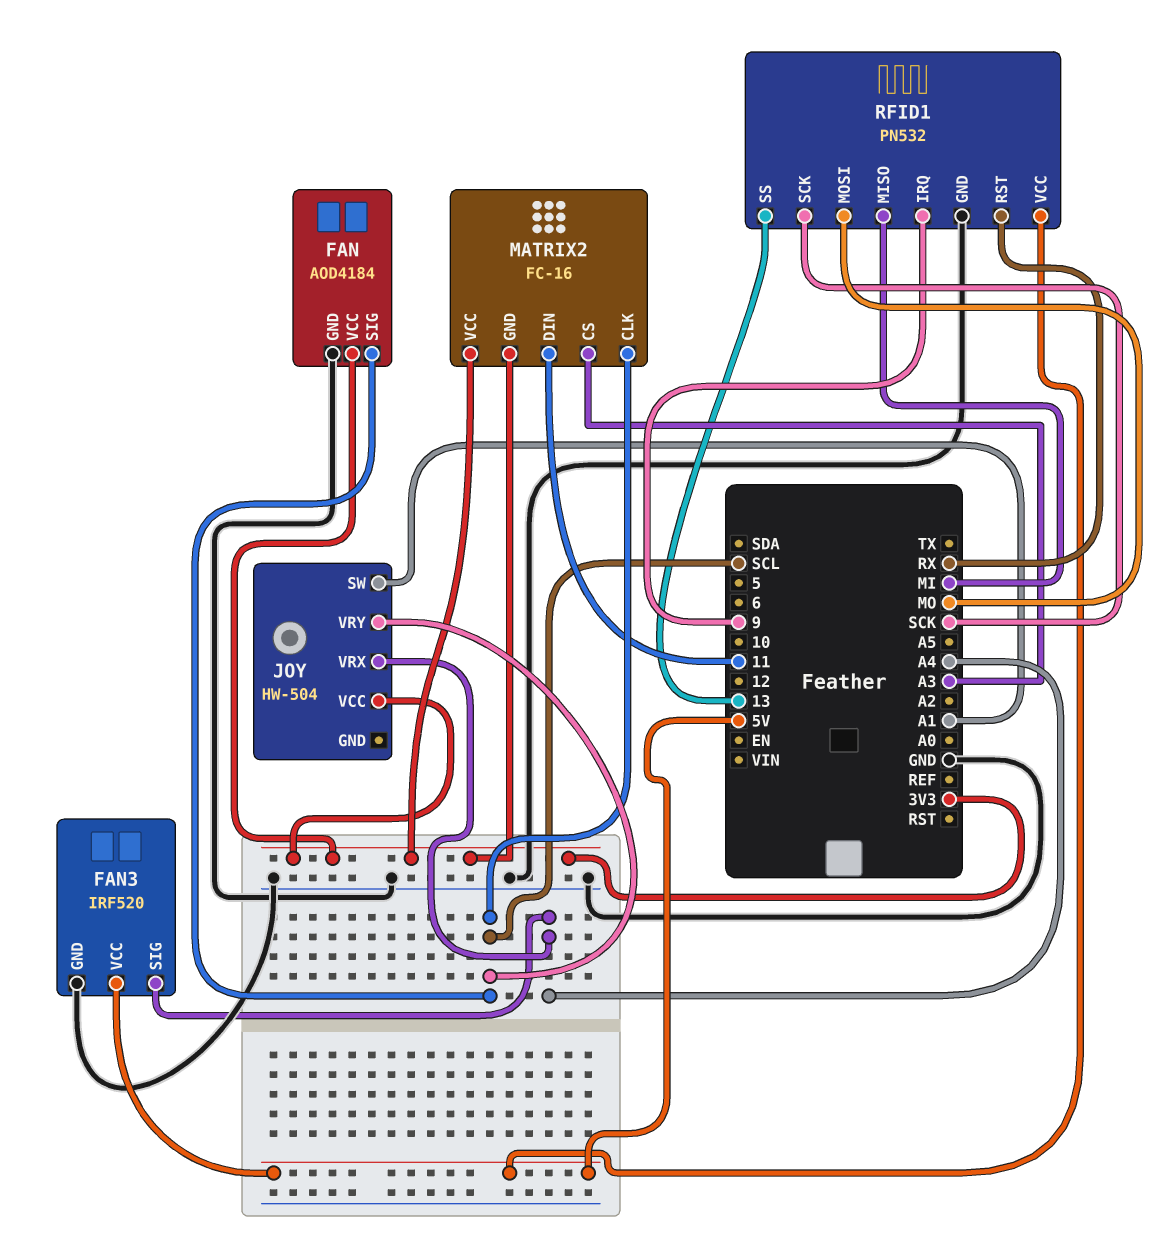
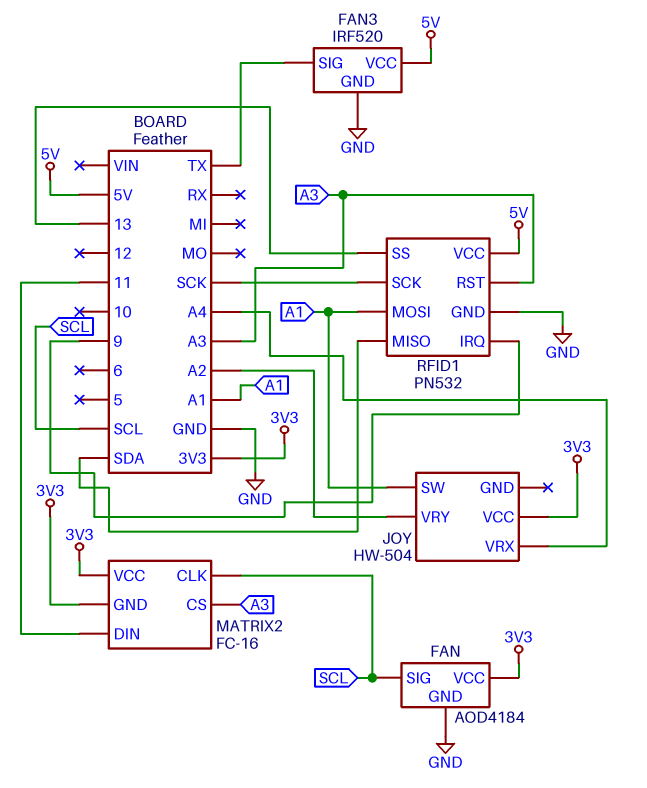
FAN3 pin SIG: A4 -> TX
JOY pin VRY: SCL -> A2
RFID1 pin MISO: MI -> SDA
RFID1 pin MOSI: MO -> A1
RFID1 pin RST: RX -> A3

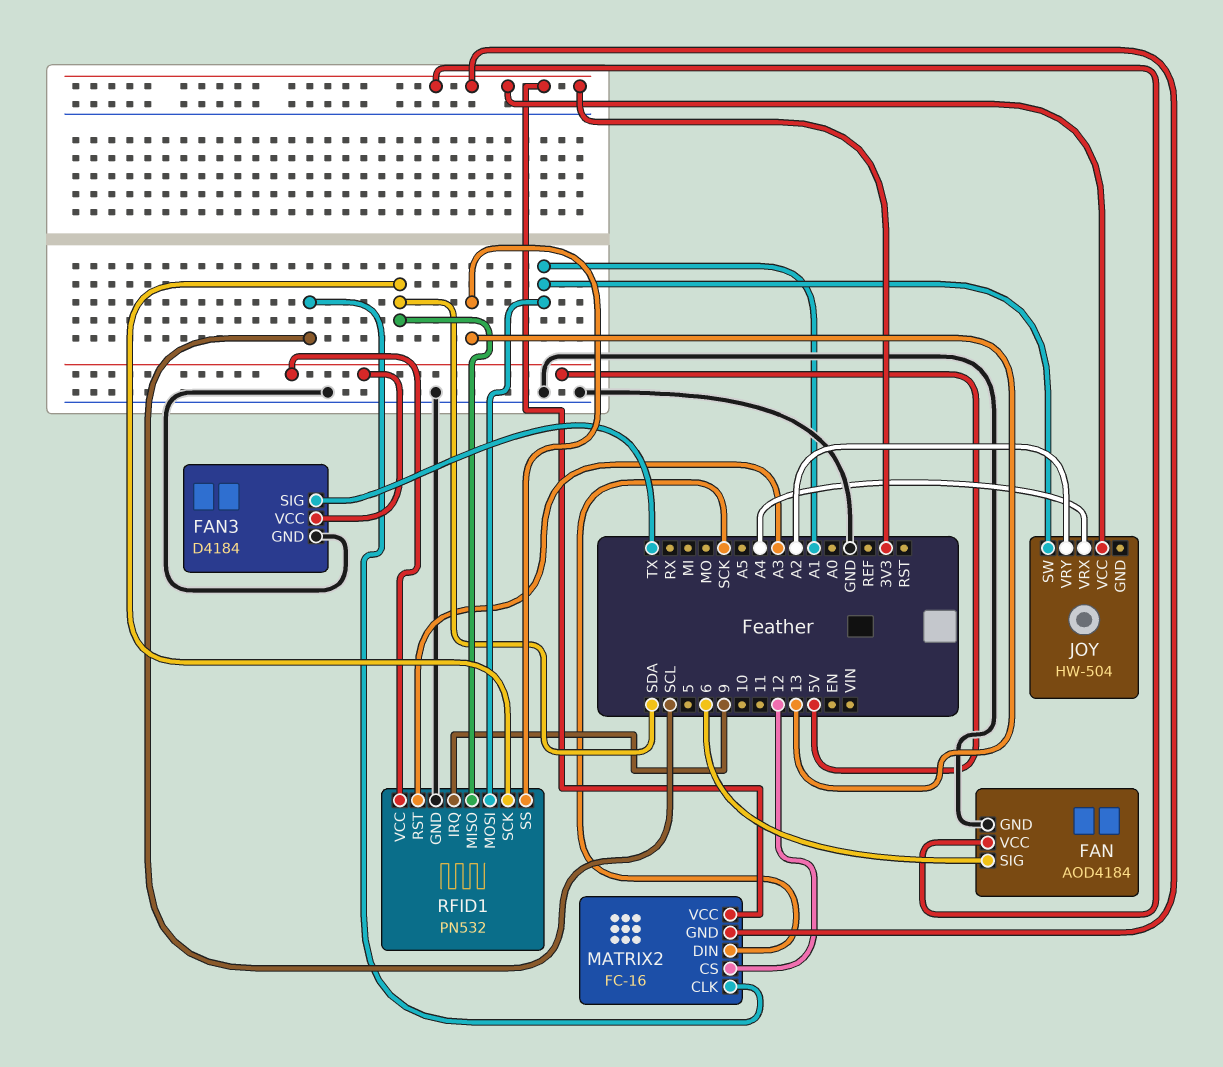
FAN pin SIG: SCL -> 6
FAN3: IRF520 -> D4184
MATRIX2 pin CS: A3 -> 12
MATRIX2 pin DIN: 11 -> SCK
RFID1 pin SCK: SCK -> SDA

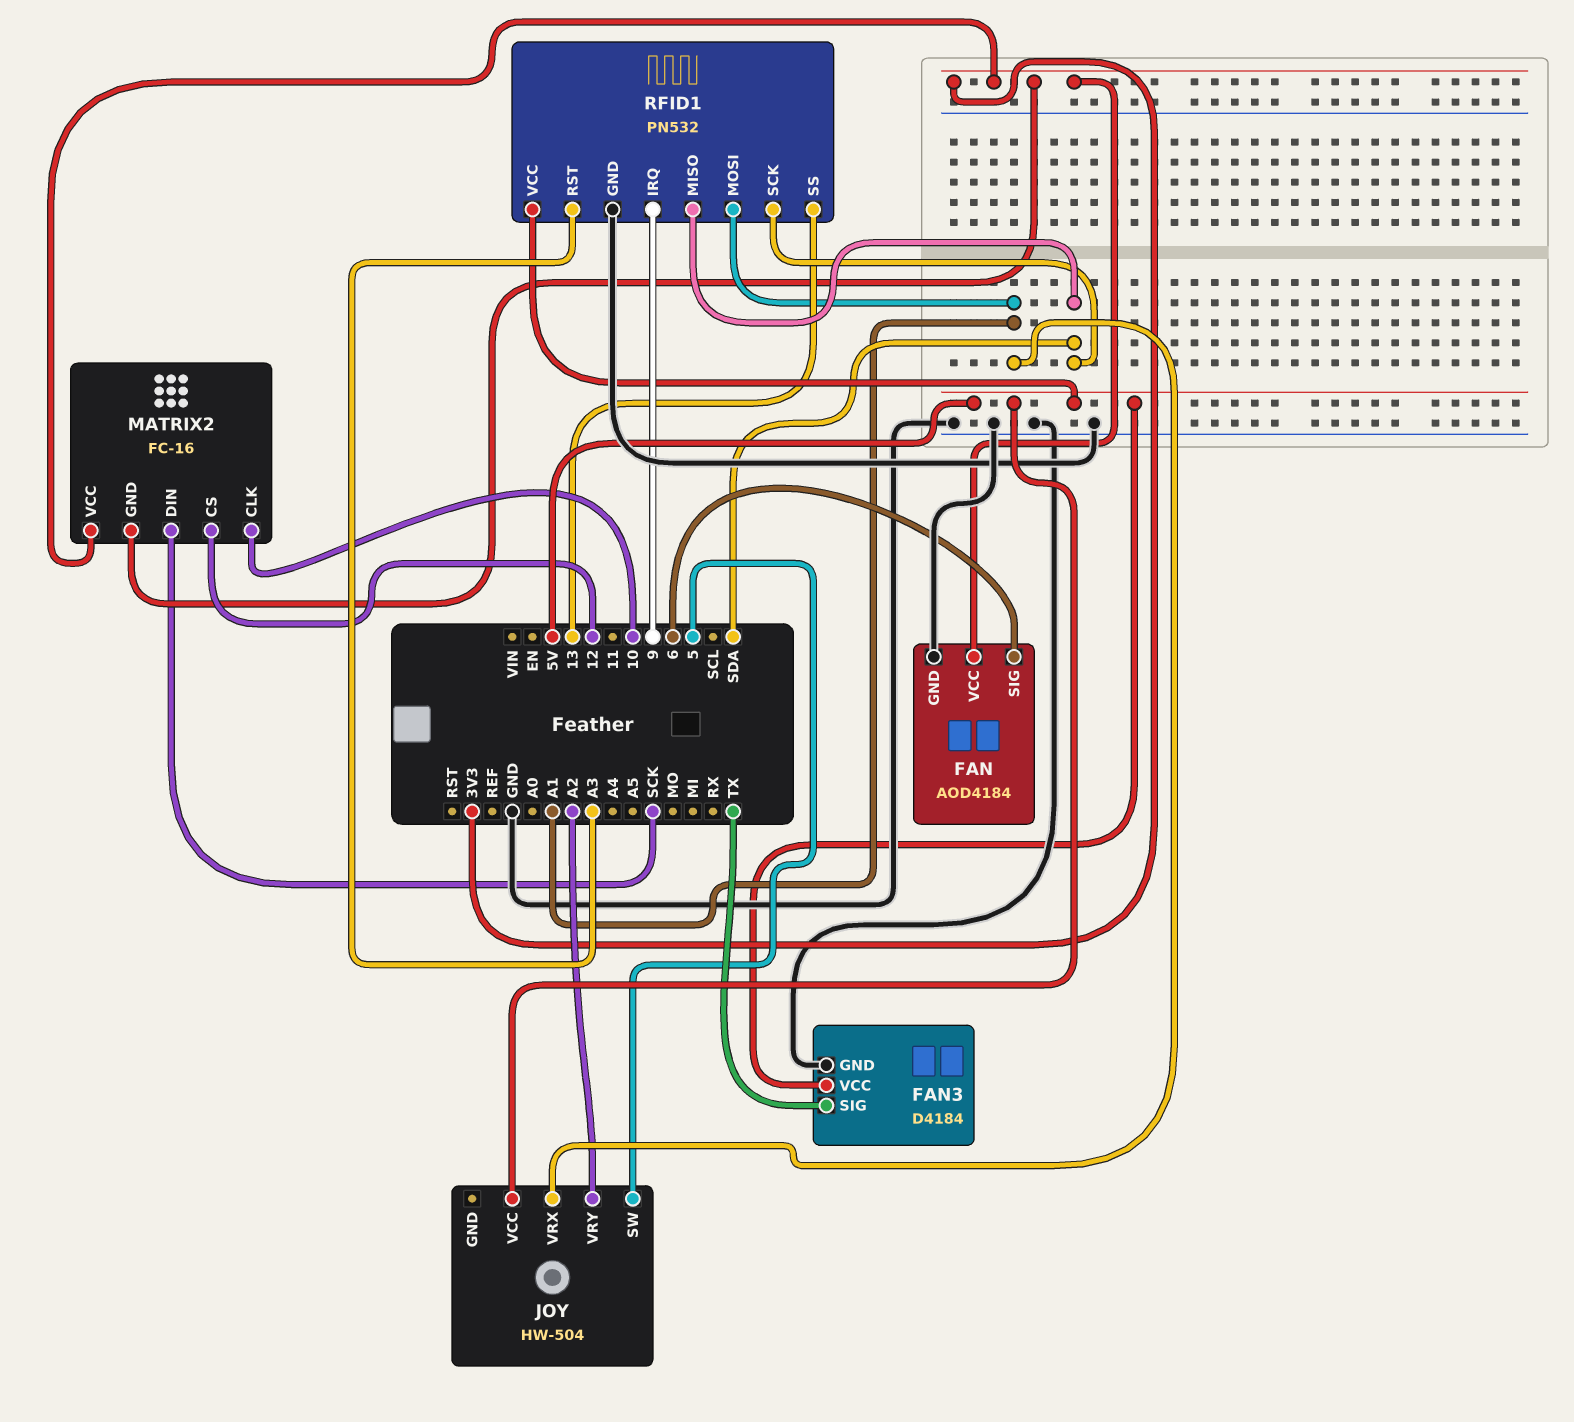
JOY pin SW: A1 -> 5
JOY pin VCC: 3V3 -> 5V
JOY pin VRX: A4 -> A1
MATRIX2 pin CLK: SCL -> 10

